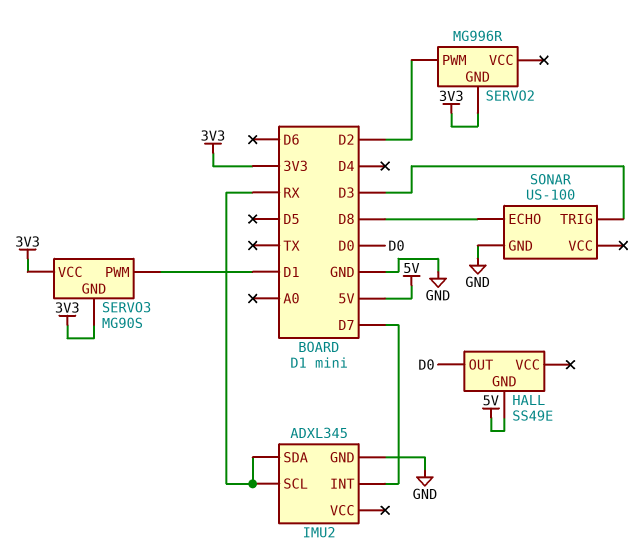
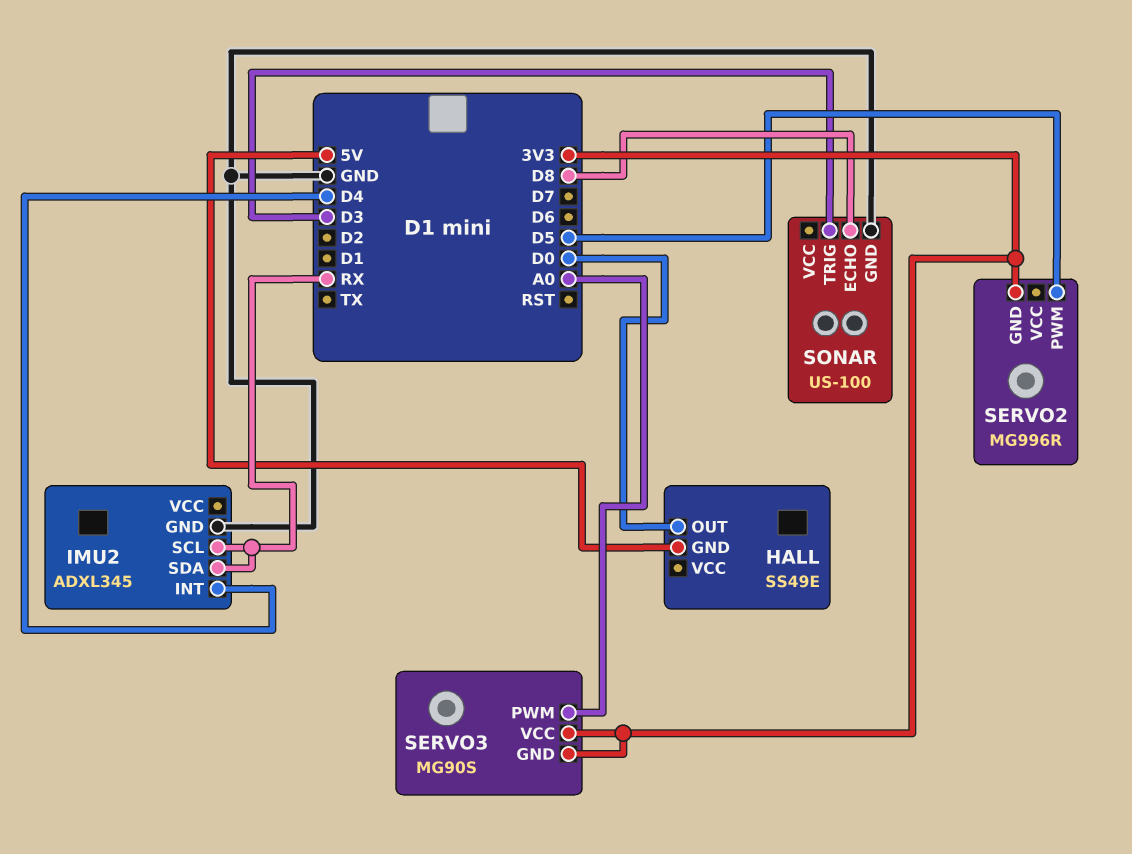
IMU2 pin INT: D7 -> D4
SERVO2 pin PWM: D2 -> D5
SERVO3 pin PWM: D1 -> A0

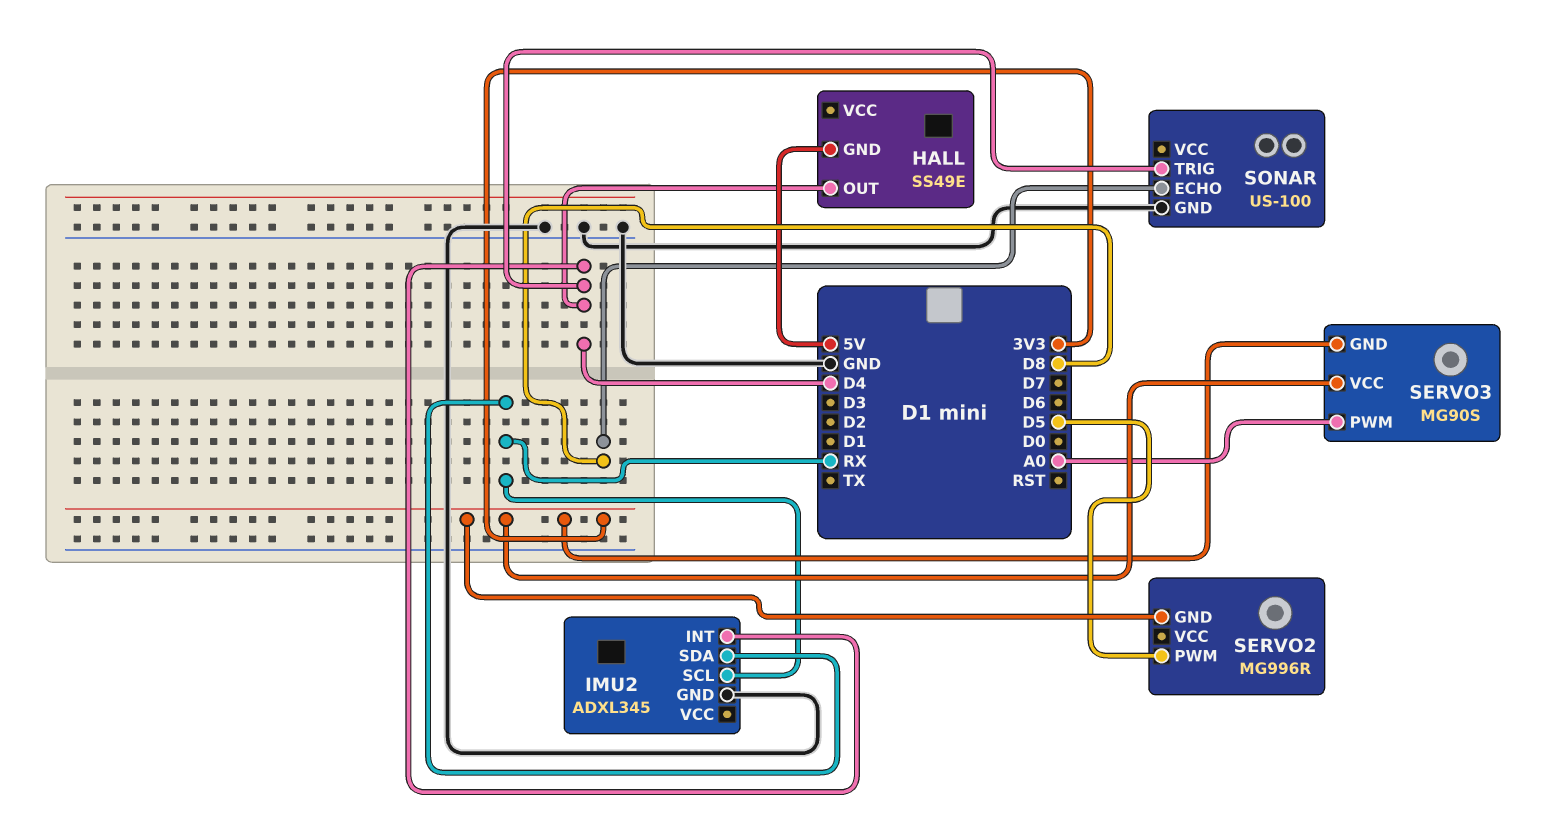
HALL pin OUT: D0 -> D4
SONAR pin TRIG: D3 -> D4

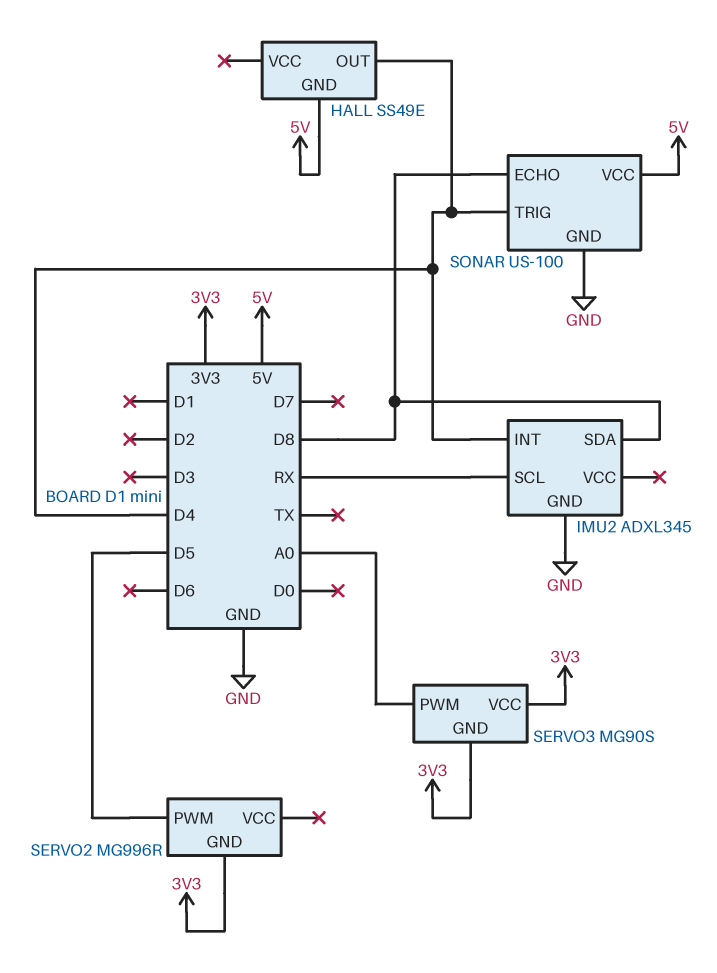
IMU2 pin SDA: RX -> D8
SONAR pin VCC: none -> 5V

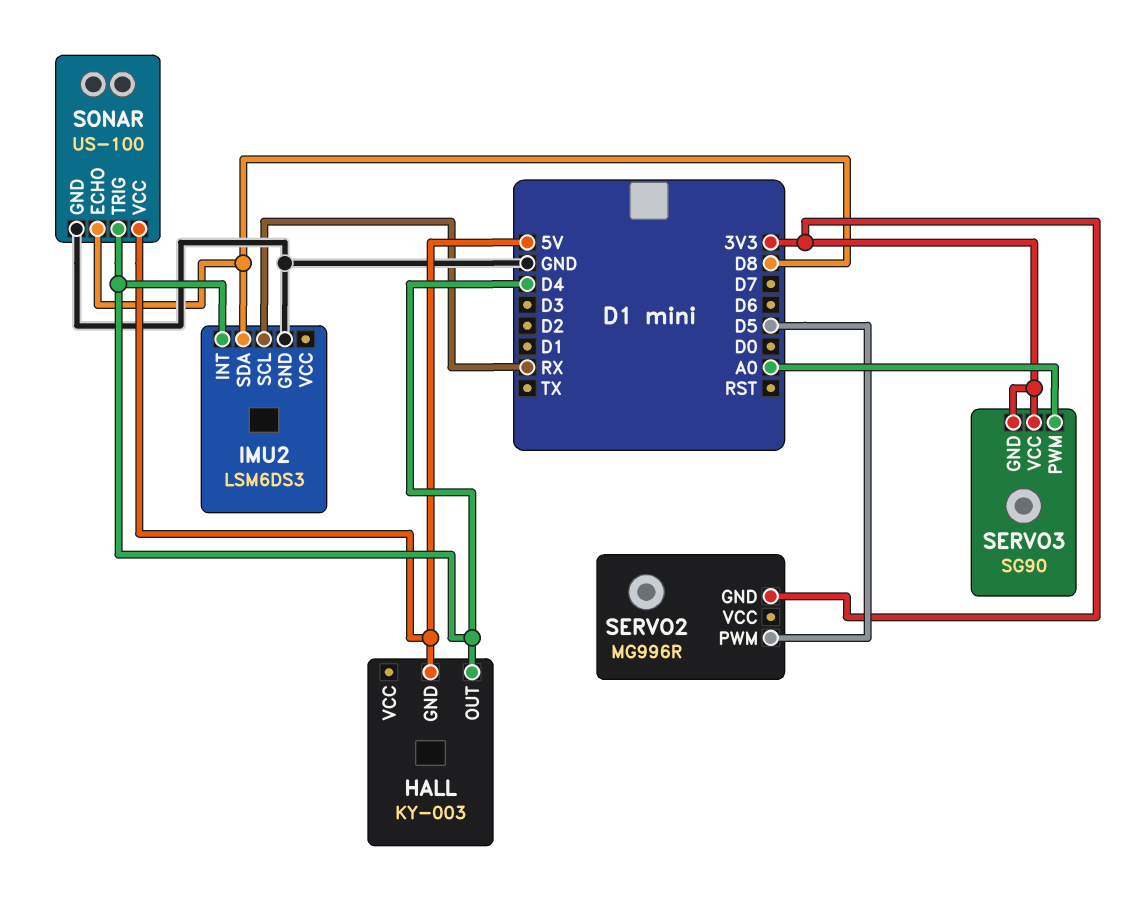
HALL: SS49E -> KY-003
IMU2: ADXL345 -> LSM6DS3
SERVO3: MG90S -> SG90

